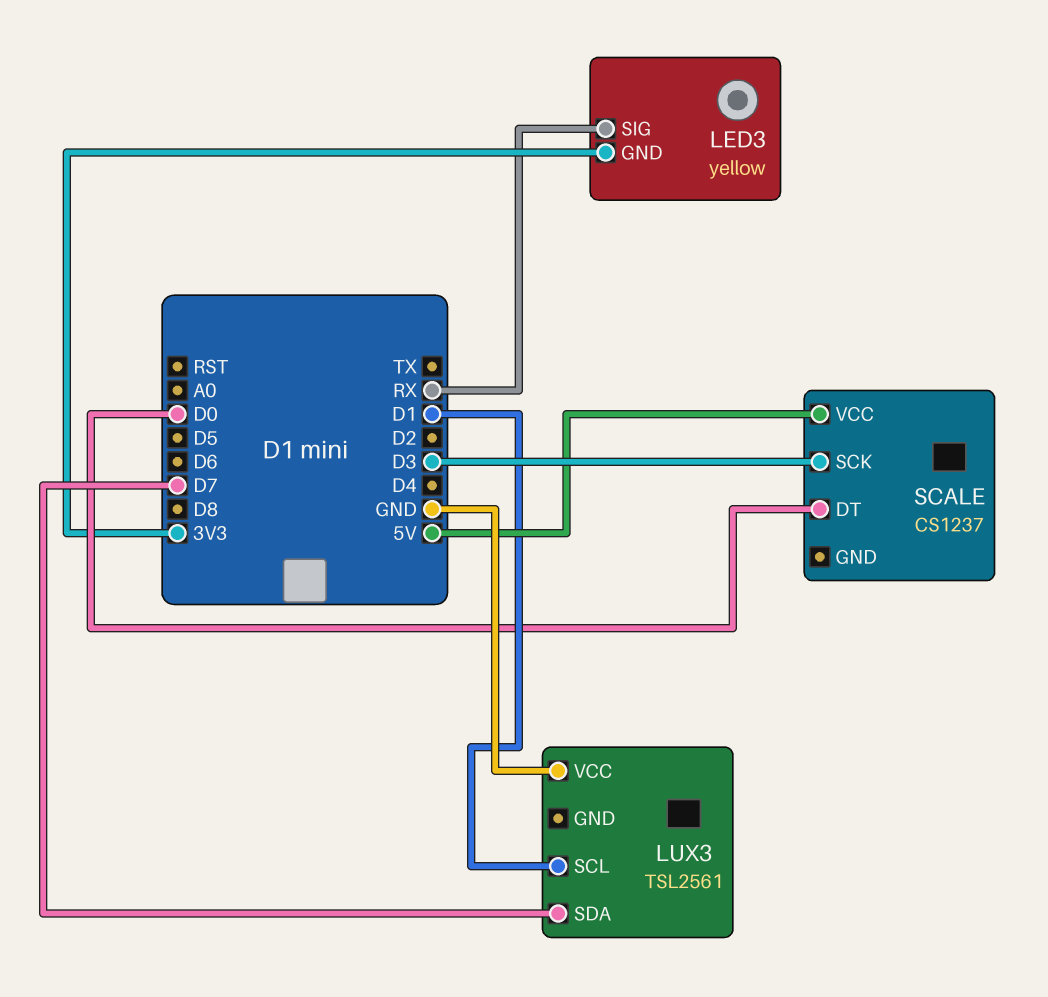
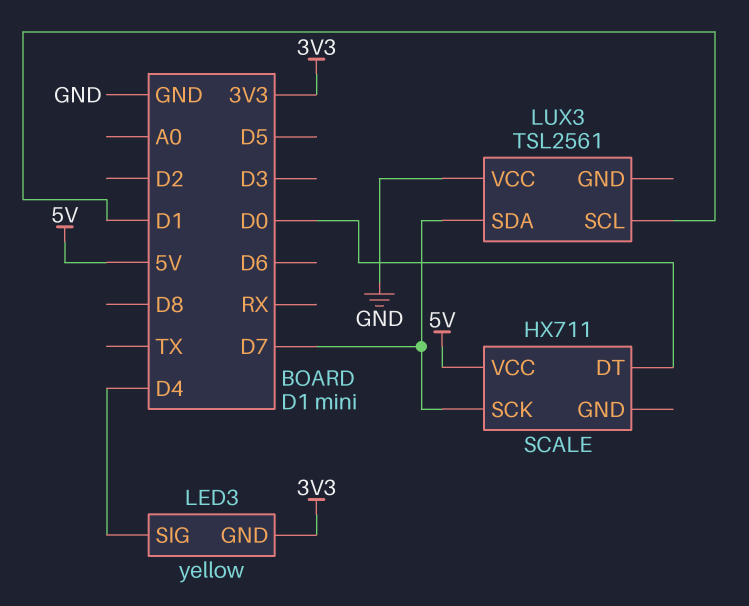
LED3 pin SIG: RX -> D4
SCALE: CS1237 -> HX711
SCALE pin SCK: D3 -> D7

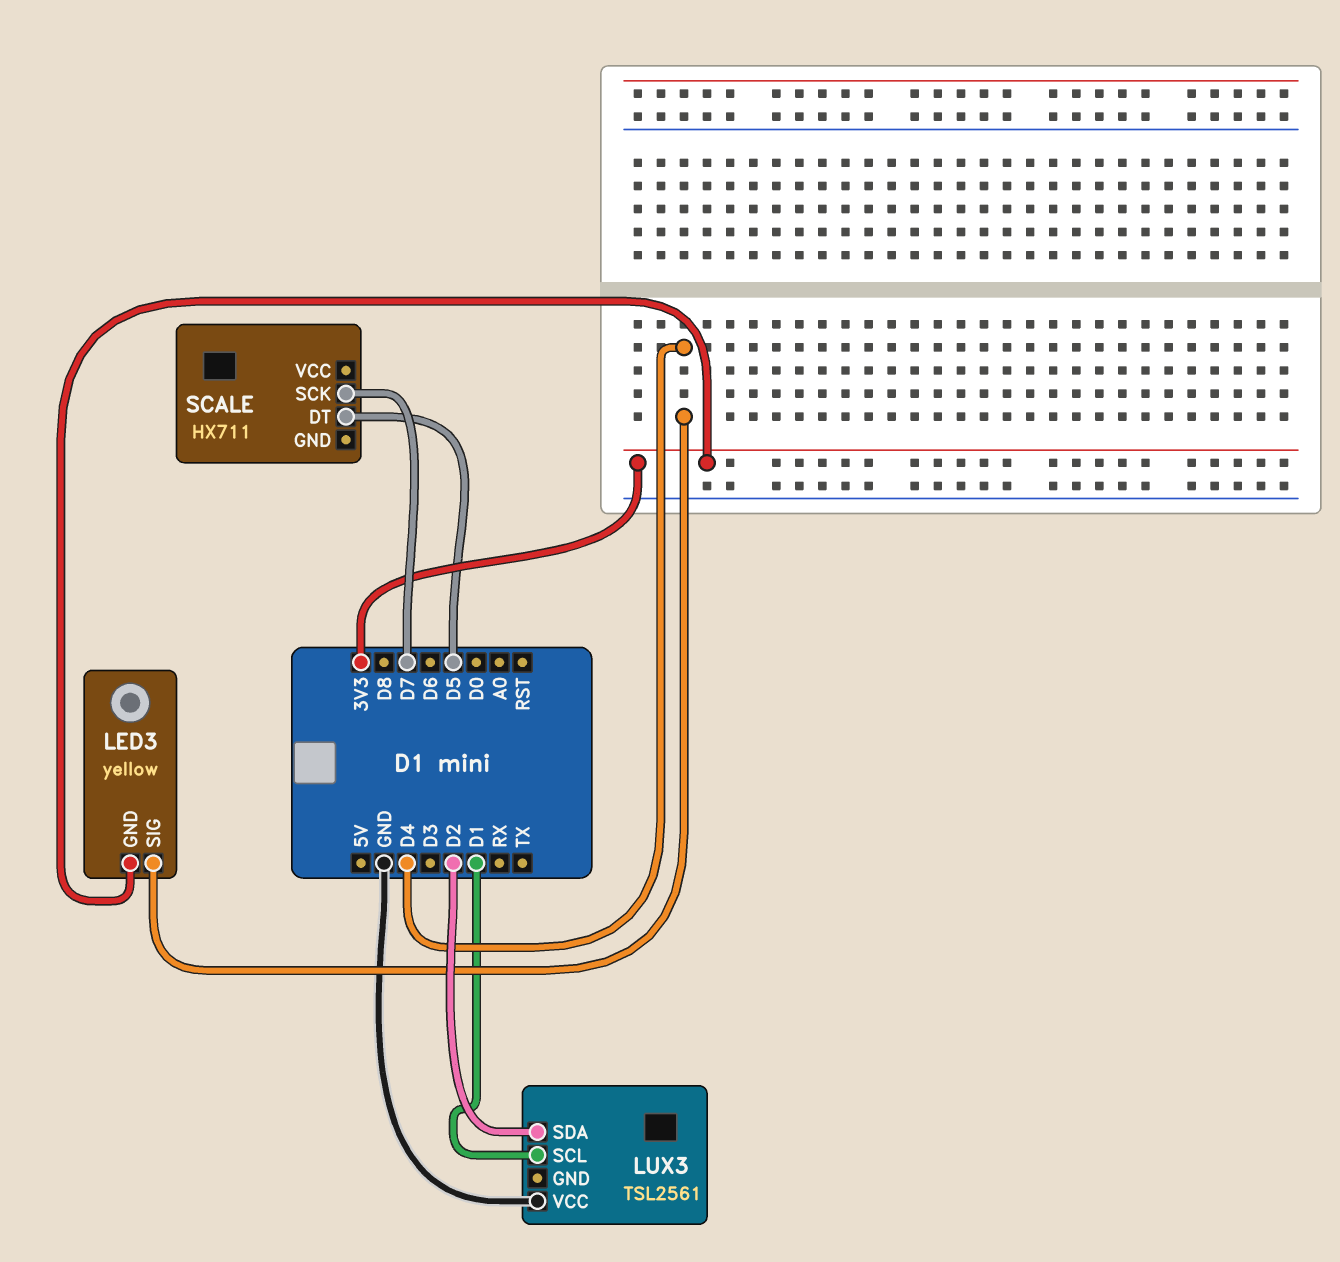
LUX3 pin SDA: D7 -> D2
SCALE pin DT: D0 -> D5
SCALE pin VCC: 5V -> none

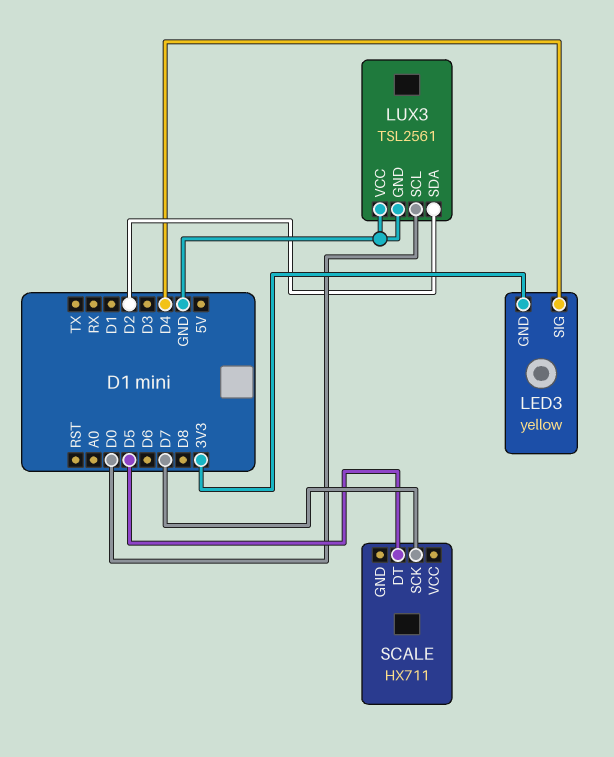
LUX3 pin GND: none -> GND
LUX3 pin SCL: D1 -> D0

